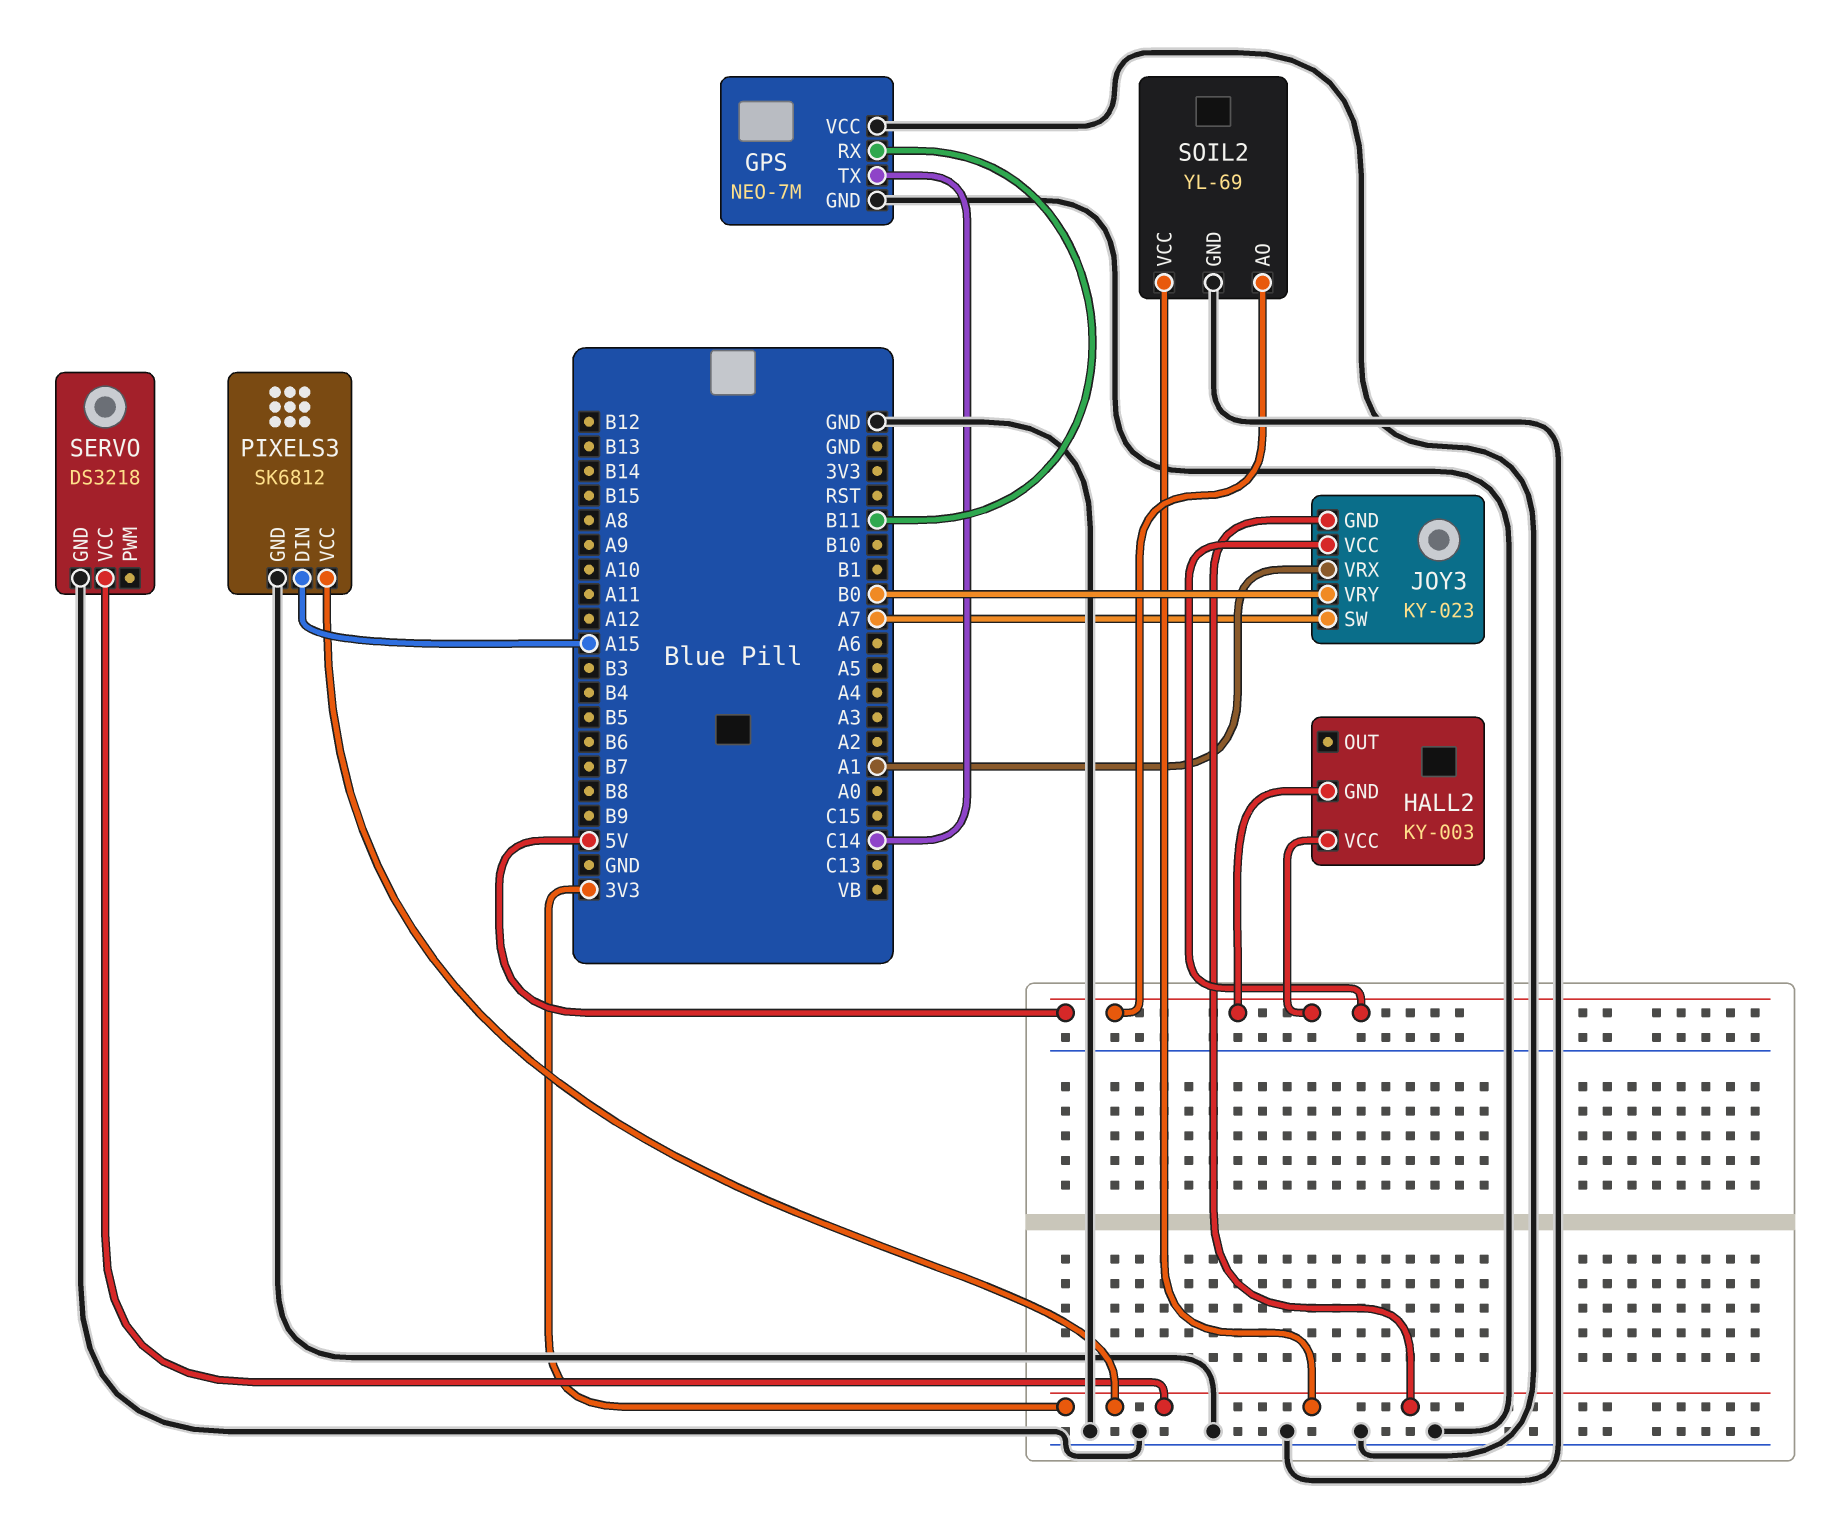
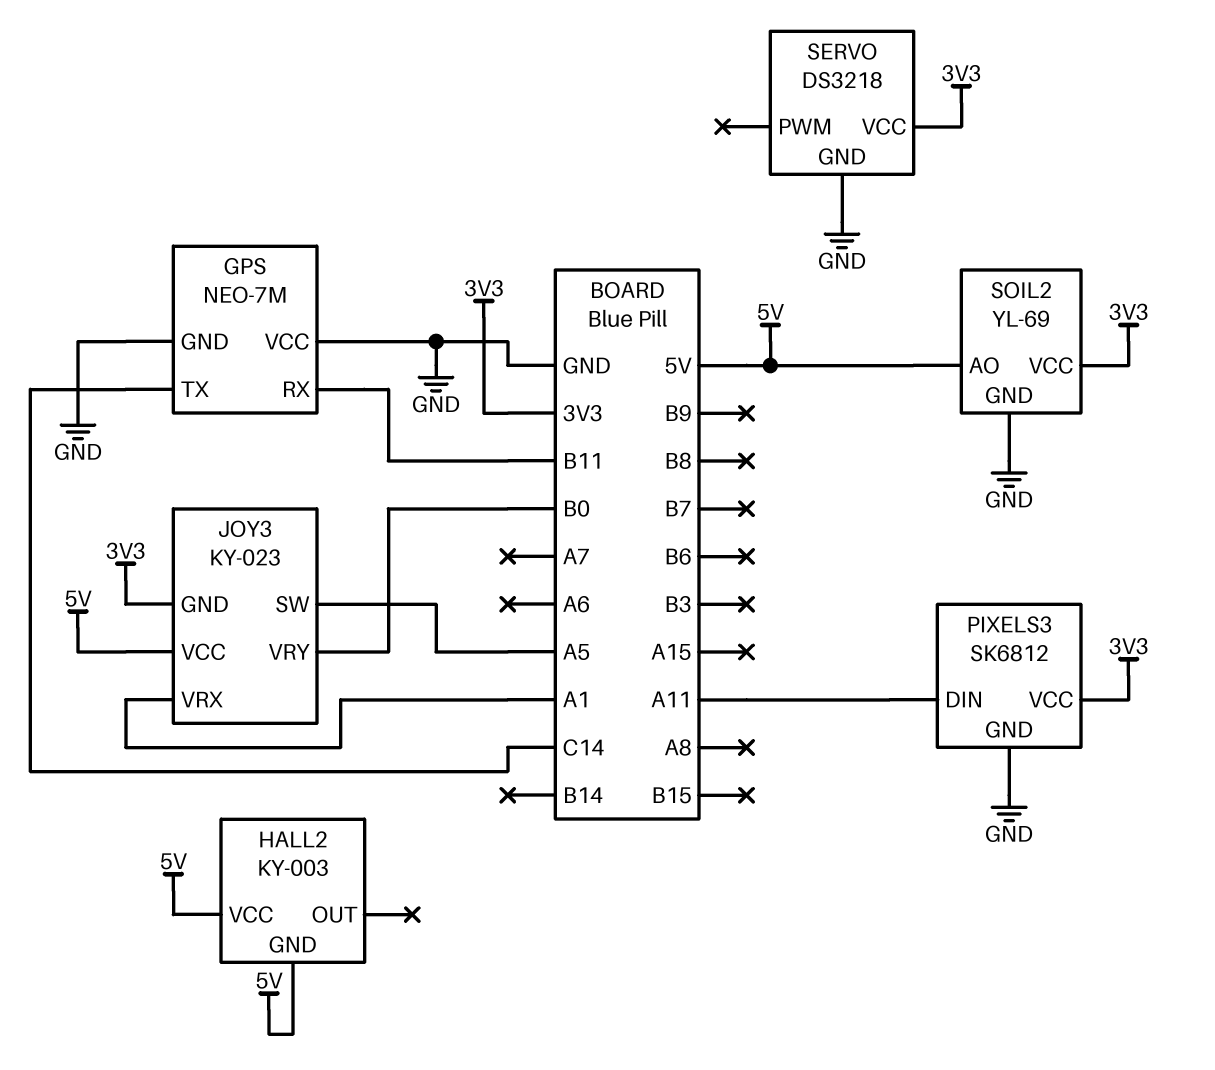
JOY3 pin SW: A7 -> A5
PIXELS3 pin DIN: A15 -> A11

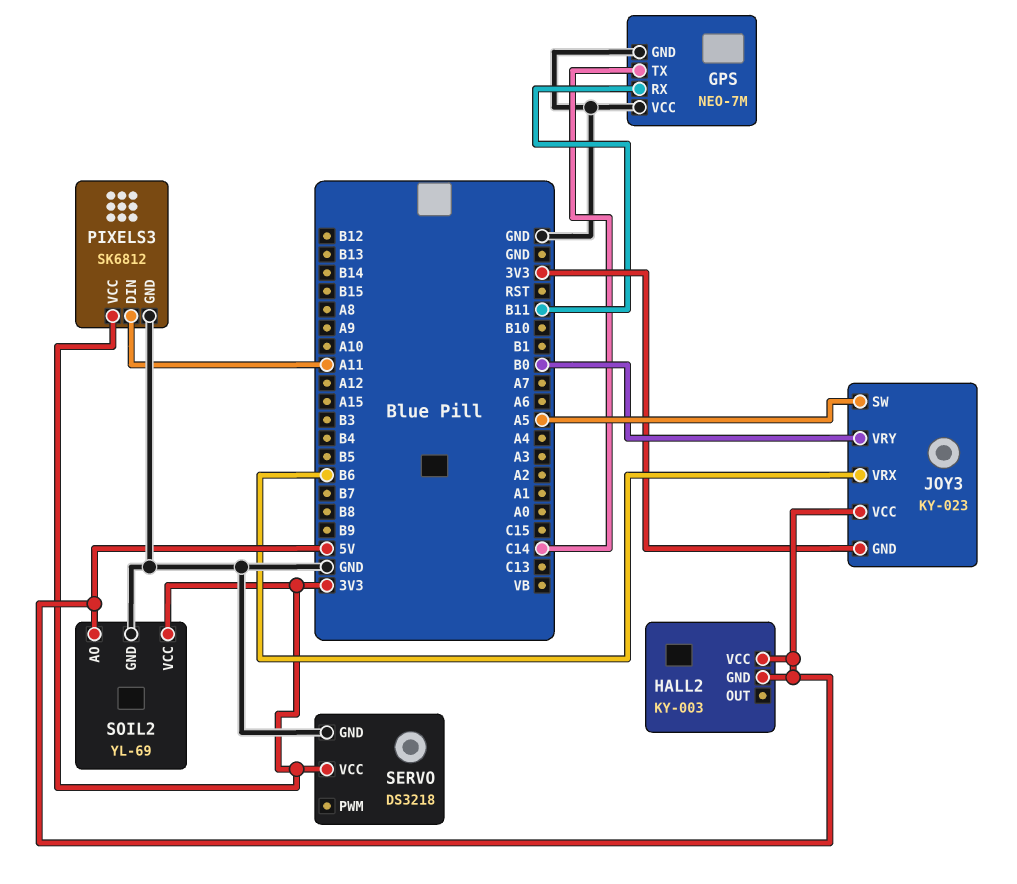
JOY3 pin VRX: A1 -> B6

